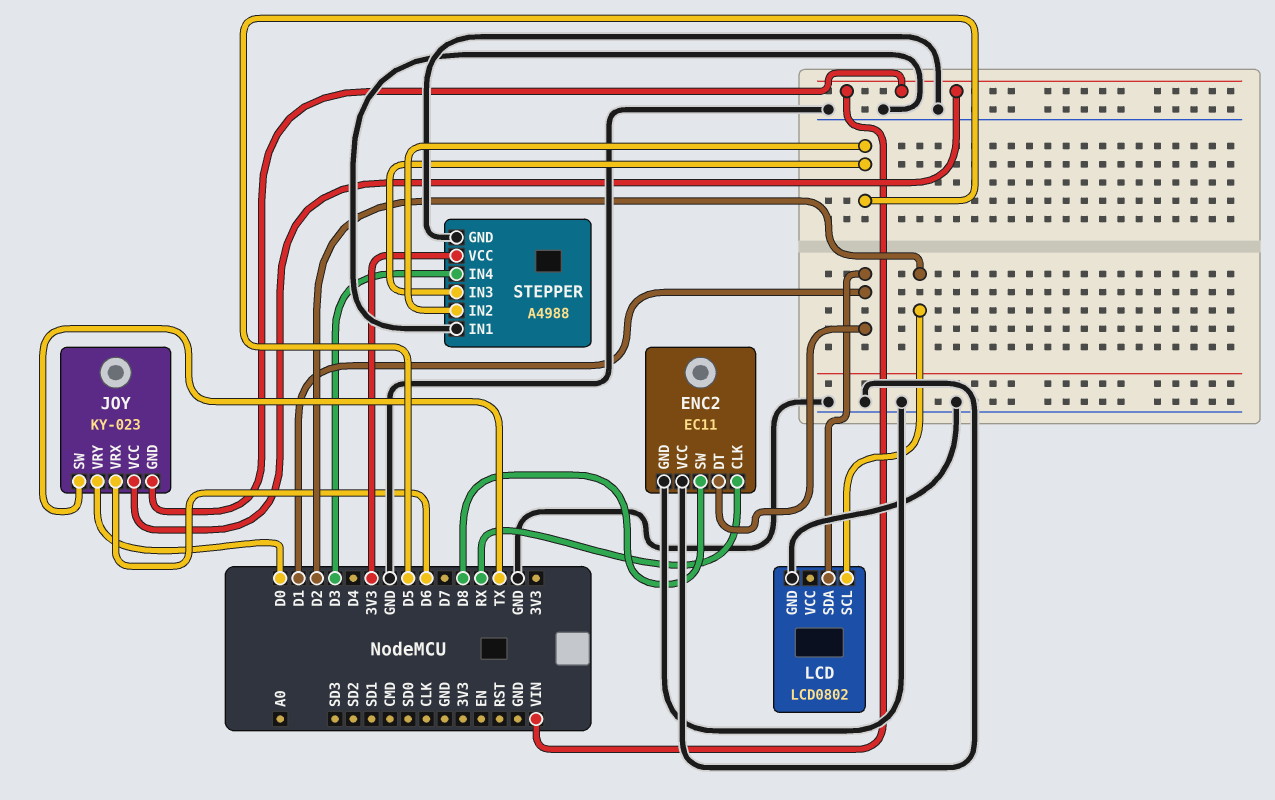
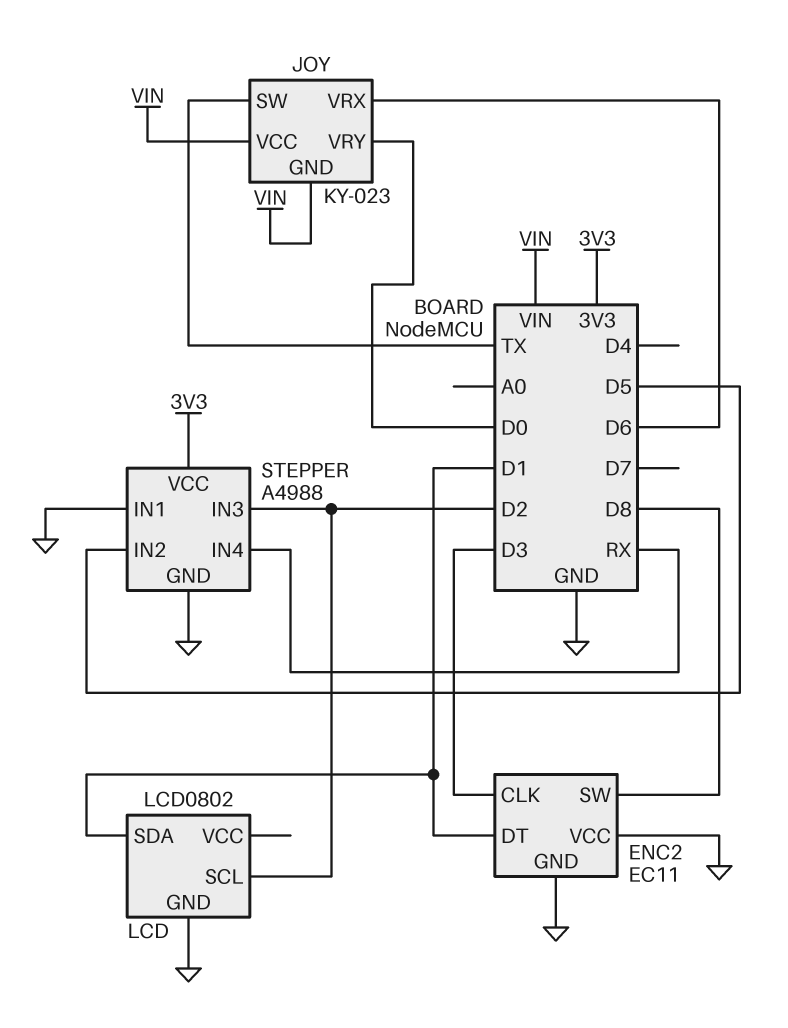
ENC2 pin CLK: RX -> D3
STEPPER pin IN3: D5 -> D2
STEPPER pin IN4: D3 -> RX

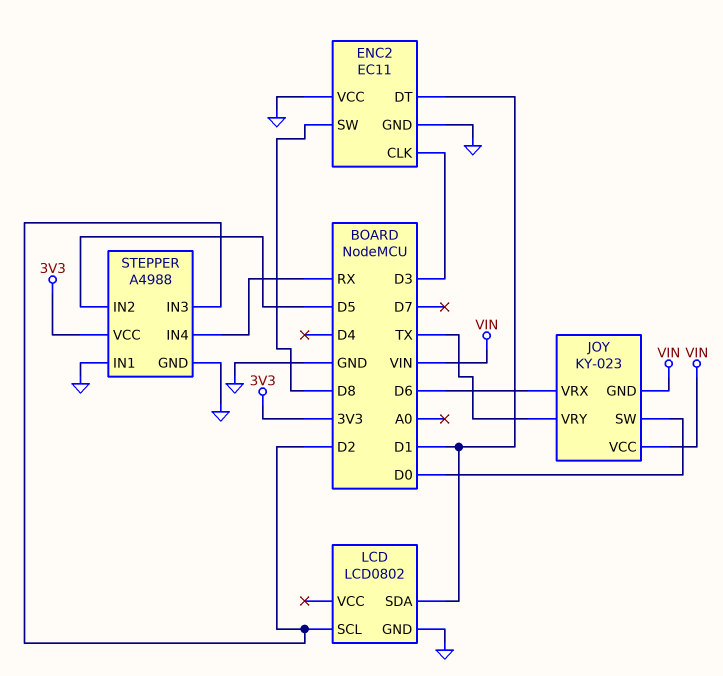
JOY pin SW: TX -> D0
JOY pin VRY: D0 -> TX

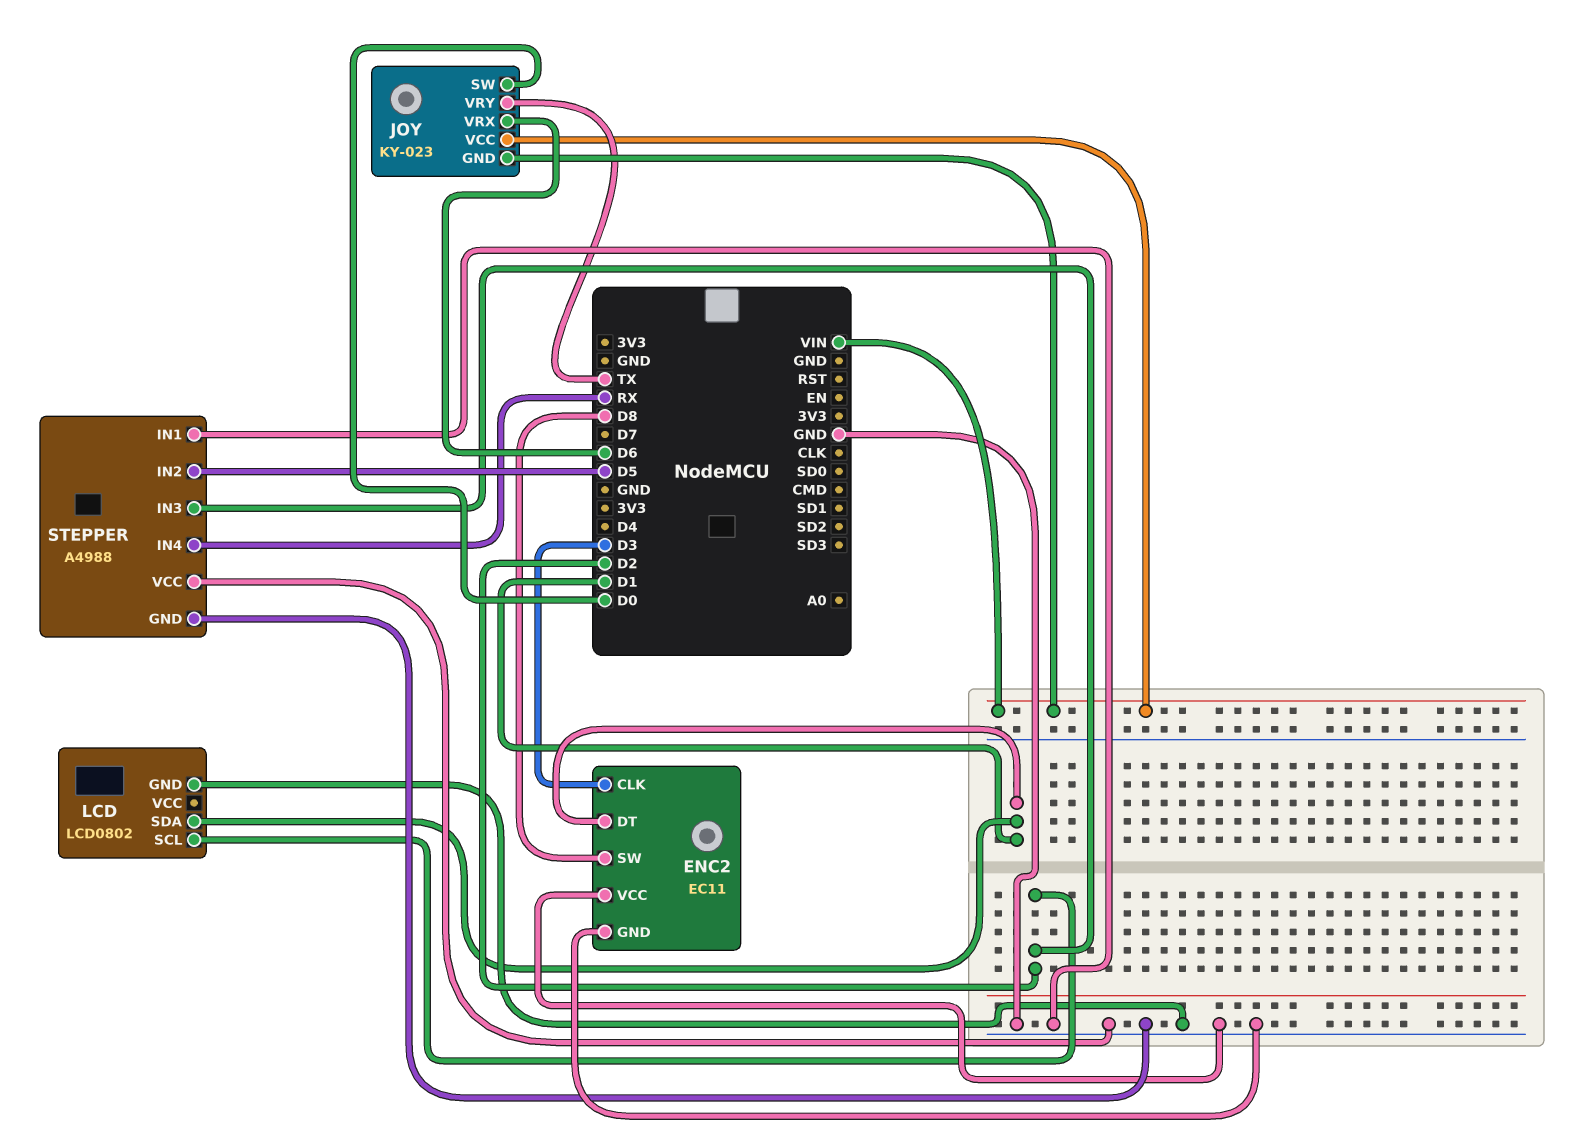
STEPPER pin VCC: 3V3 -> GND

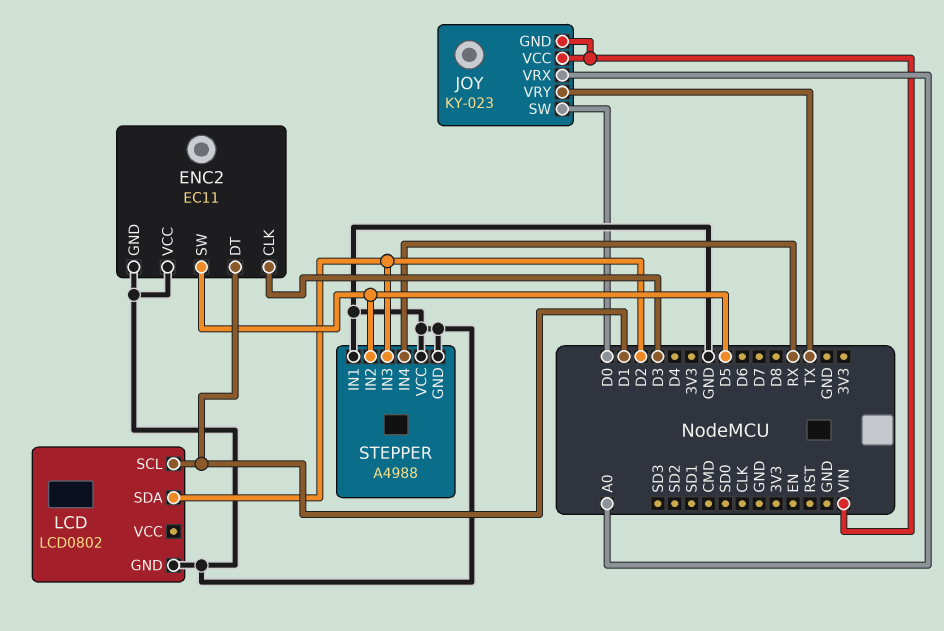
ENC2 pin SW: D8 -> D5
JOY pin VRX: D6 -> A0
LCD pin SCL: D2 -> D1
LCD pin SDA: D1 -> D2

